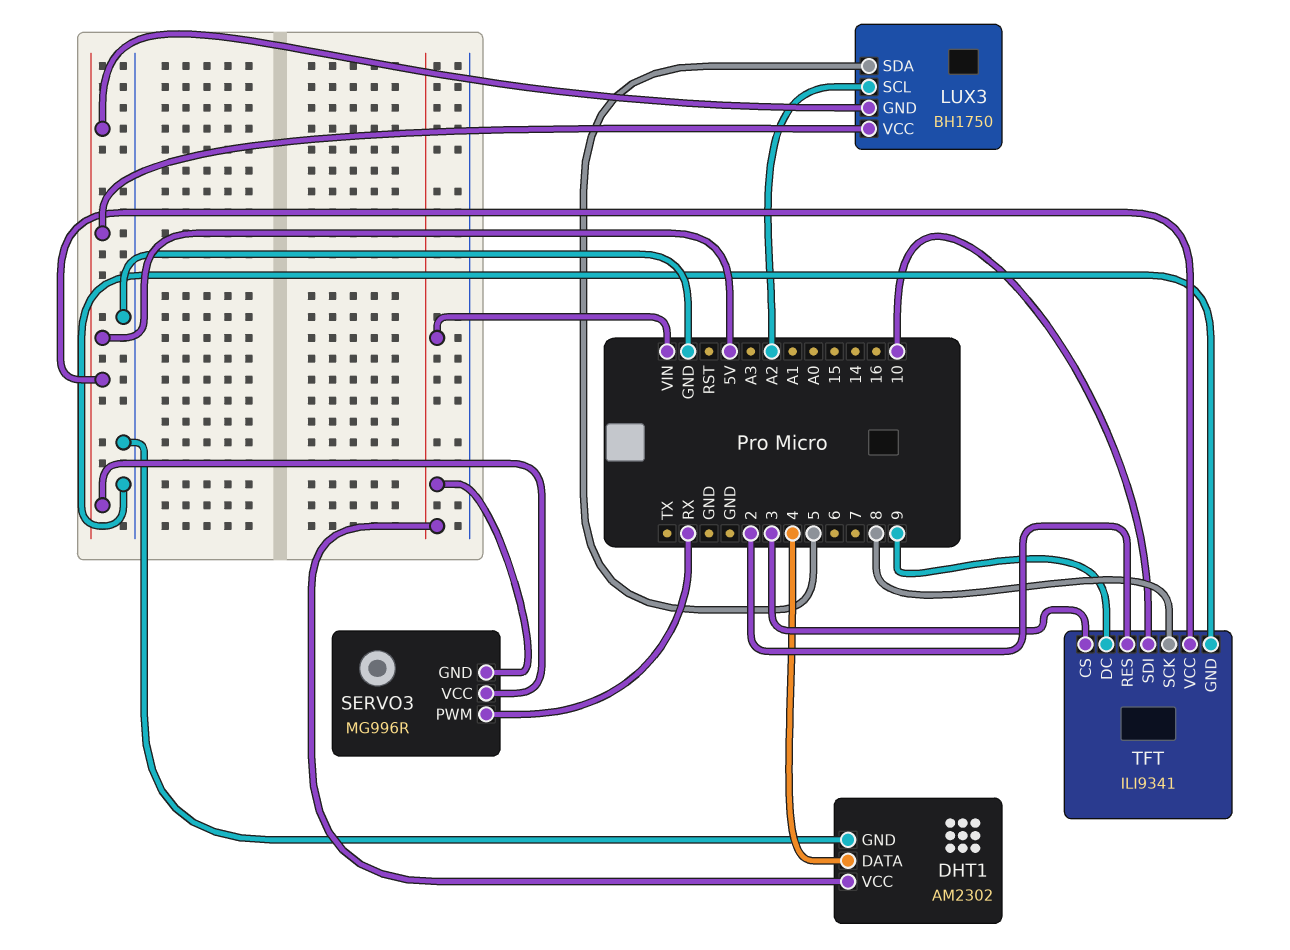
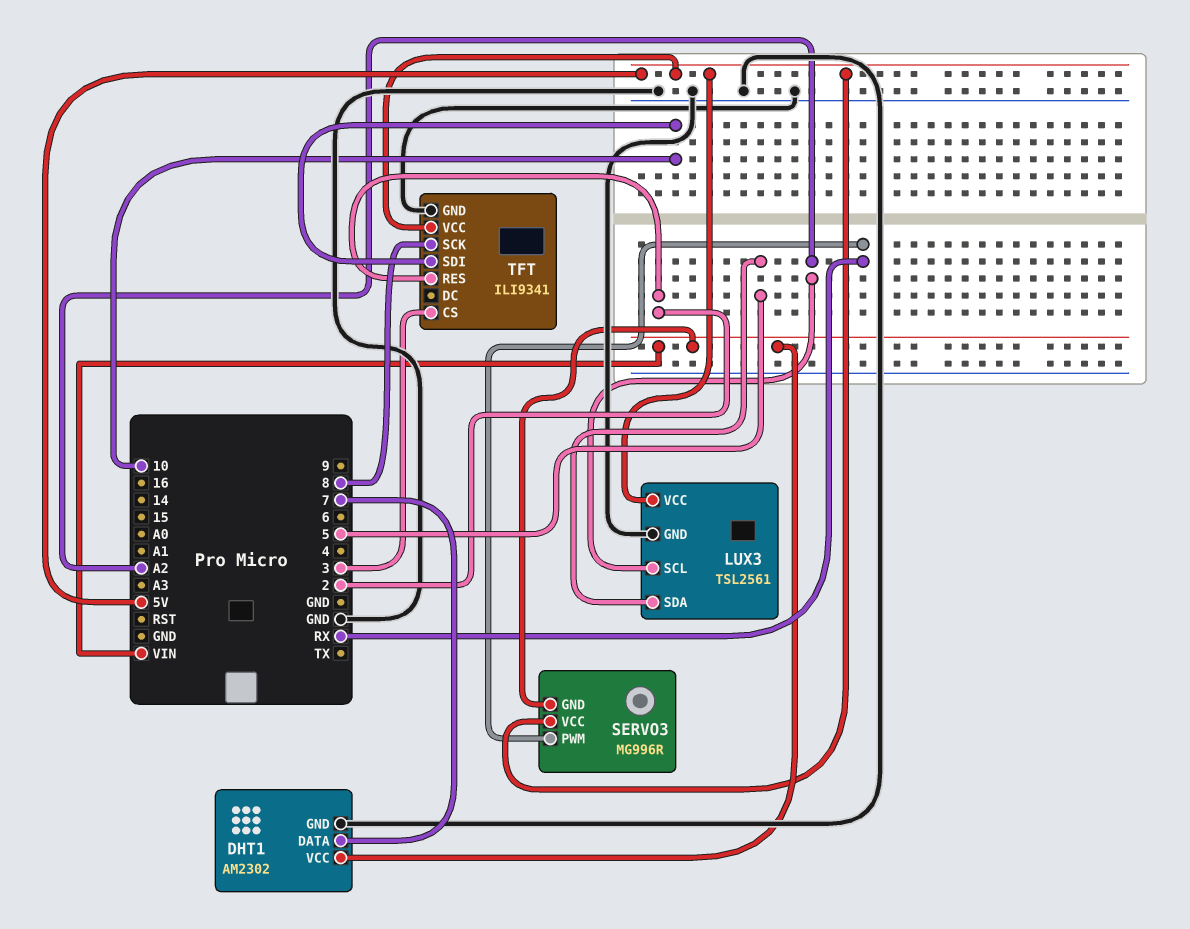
DHT1 pin DATA: 4 -> 7
LUX3: BH1750 -> TSL2561
LUX3 pin GND: 5V -> GND
TFT pin DC: 9 -> none

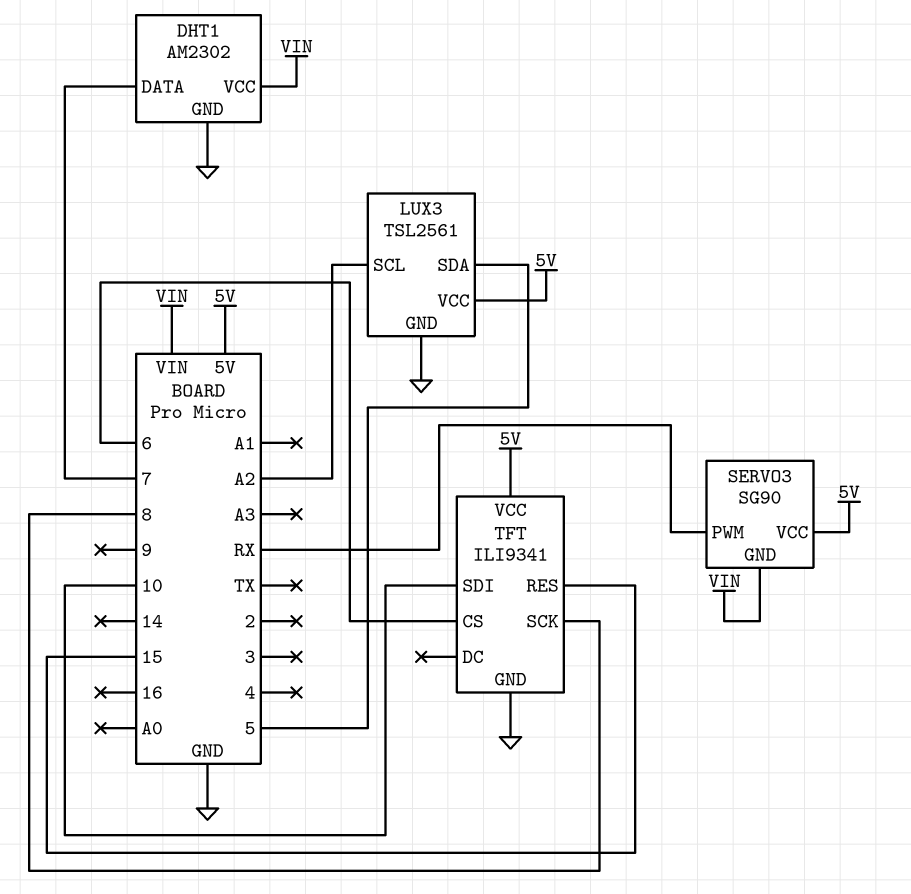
SERVO3: MG996R -> SG90
TFT pin CS: 3 -> 6
TFT pin RES: 2 -> 15

